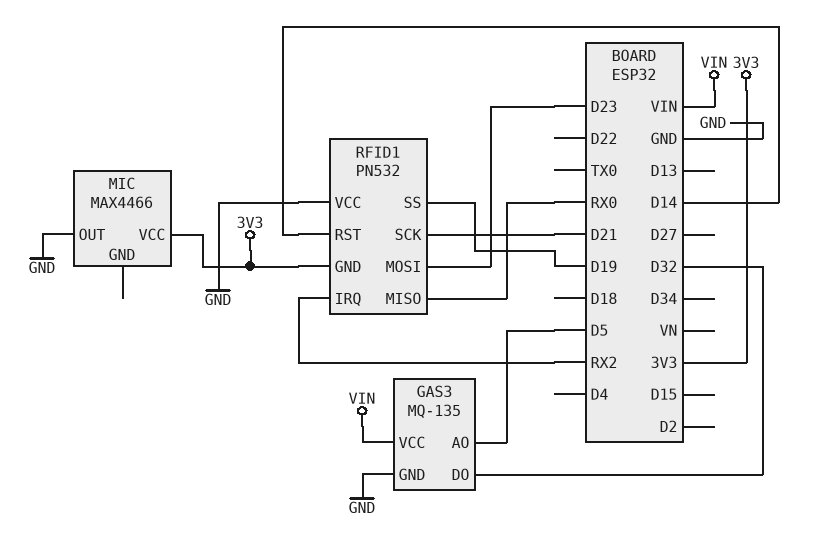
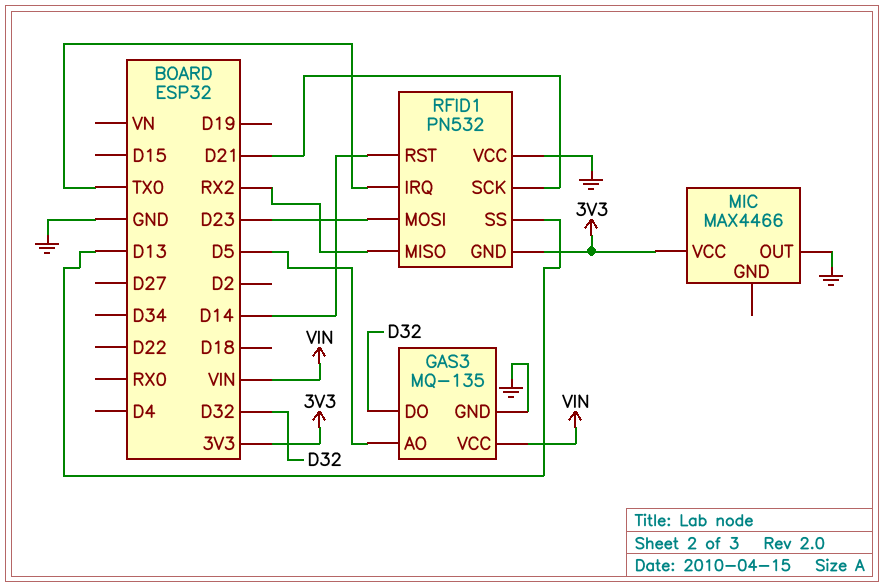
RFID1 pin IRQ: RX2 -> TX0
RFID1 pin MISO: RX0 -> RX2
RFID1 pin SS: D19 -> D13

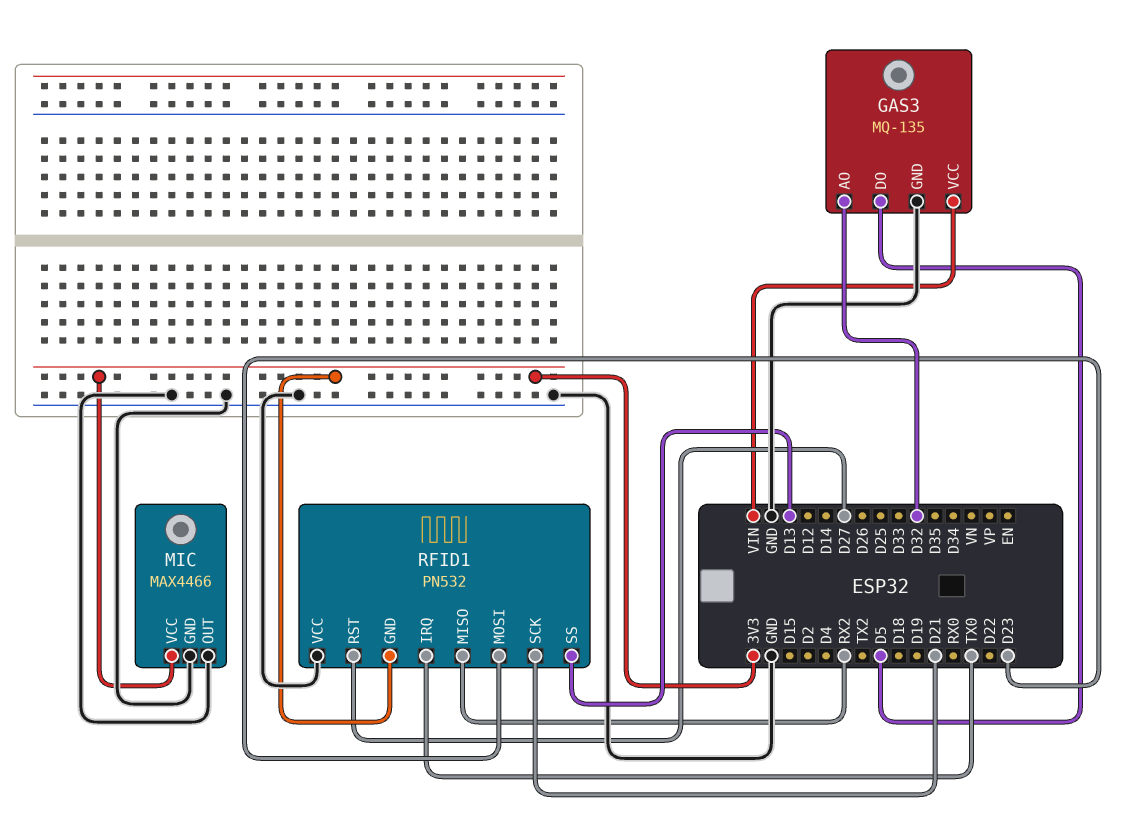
GAS3 pin AO: D5 -> D32
GAS3 pin DO: D32 -> D5
MIC pin GND: none -> GND
RFID1 pin RST: D14 -> D27

